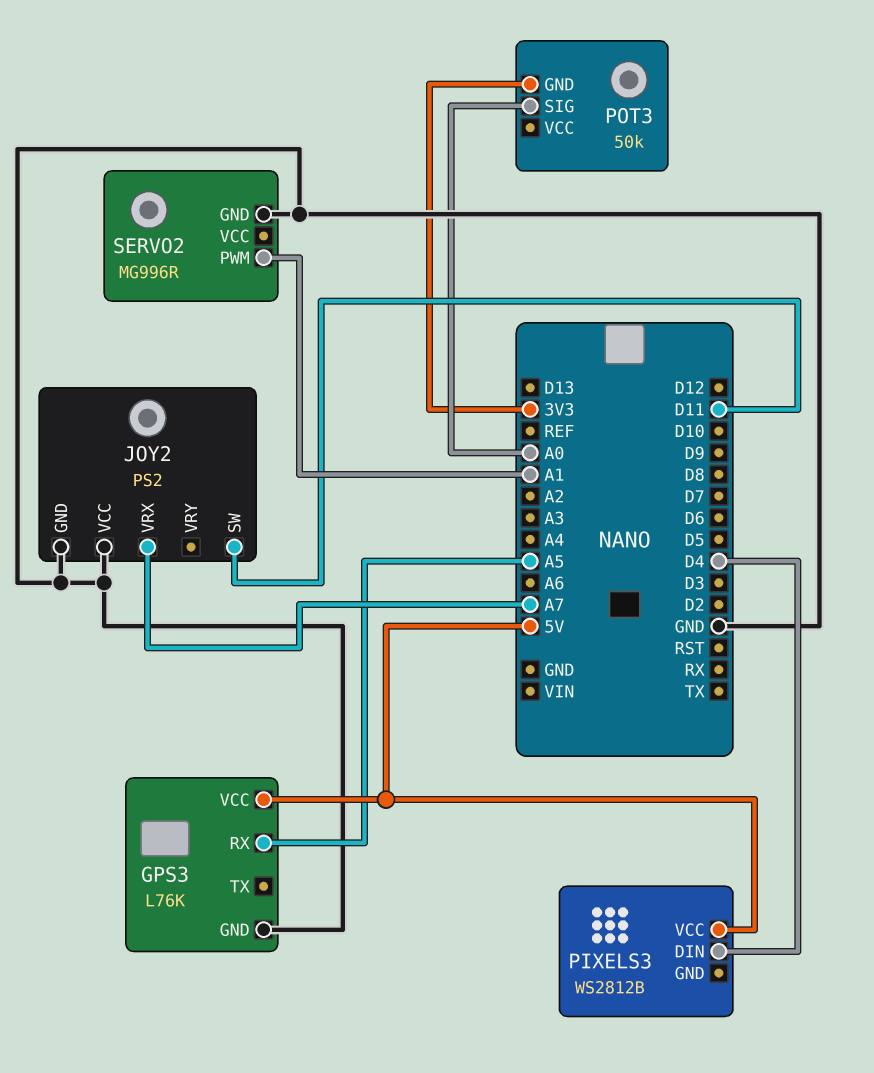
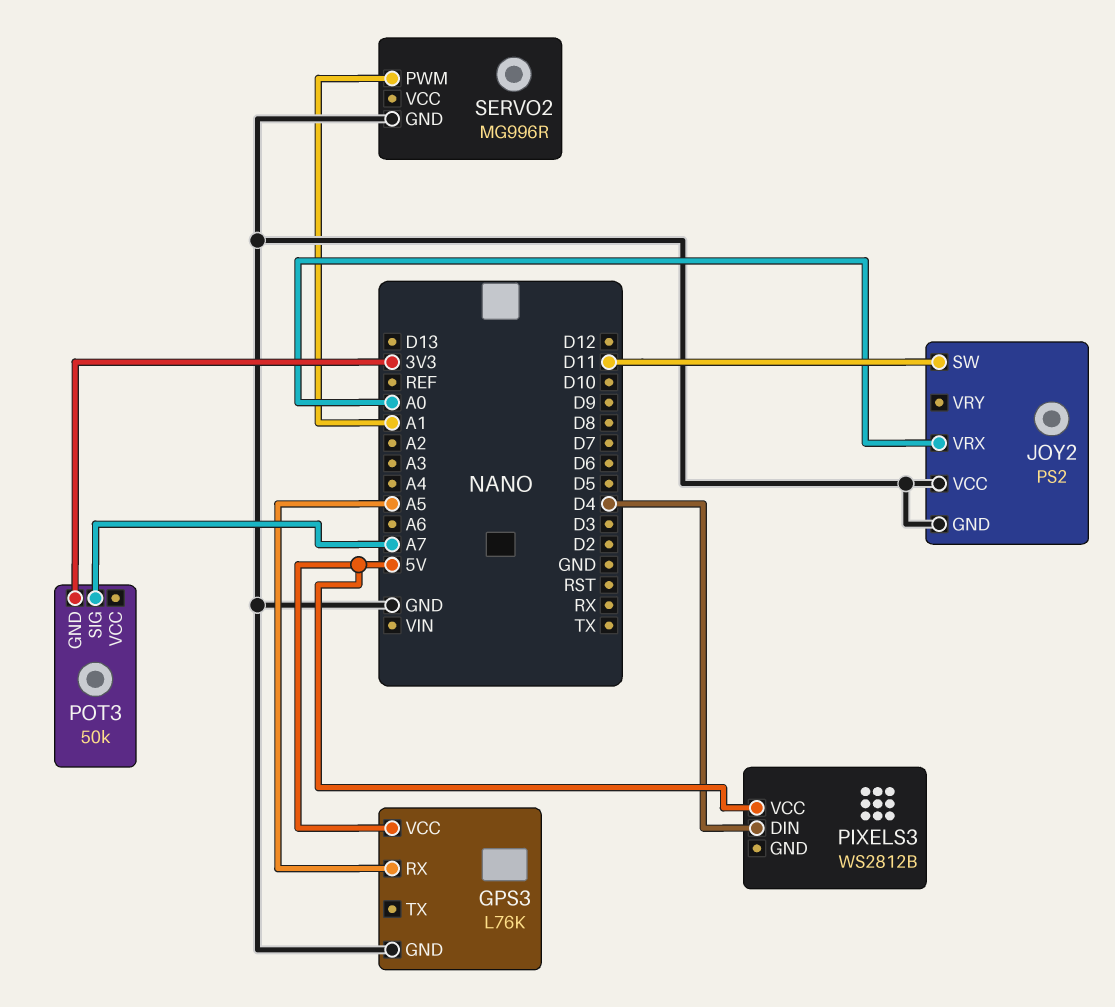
JOY2 pin VRX: A7 -> A0
POT3 pin SIG: A0 -> A7

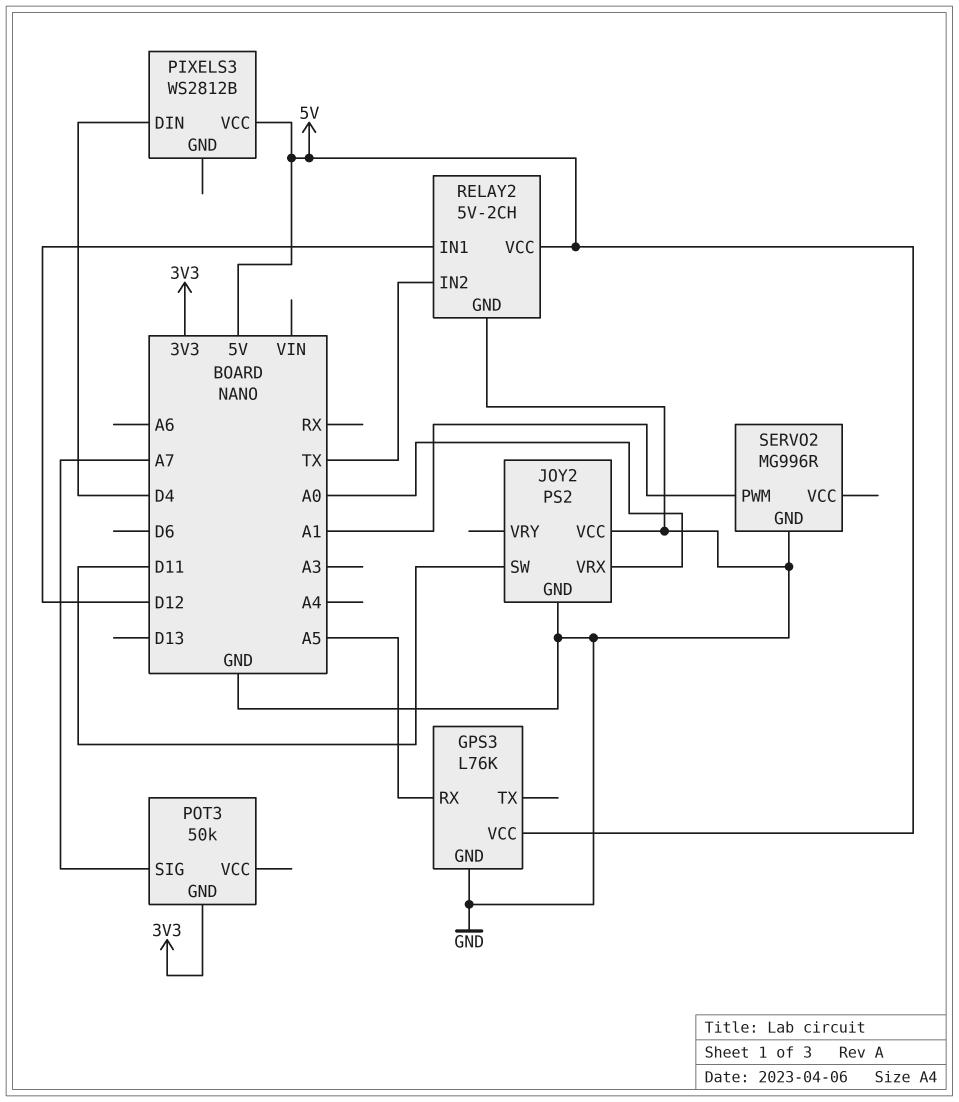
RELAY2: none -> 5V-2CH
RELAY2 pin GND: none -> GND
RELAY2 pin IN1: none -> D12
RELAY2 pin IN2: none -> TX
RELAY2 pin VCC: none -> 5V

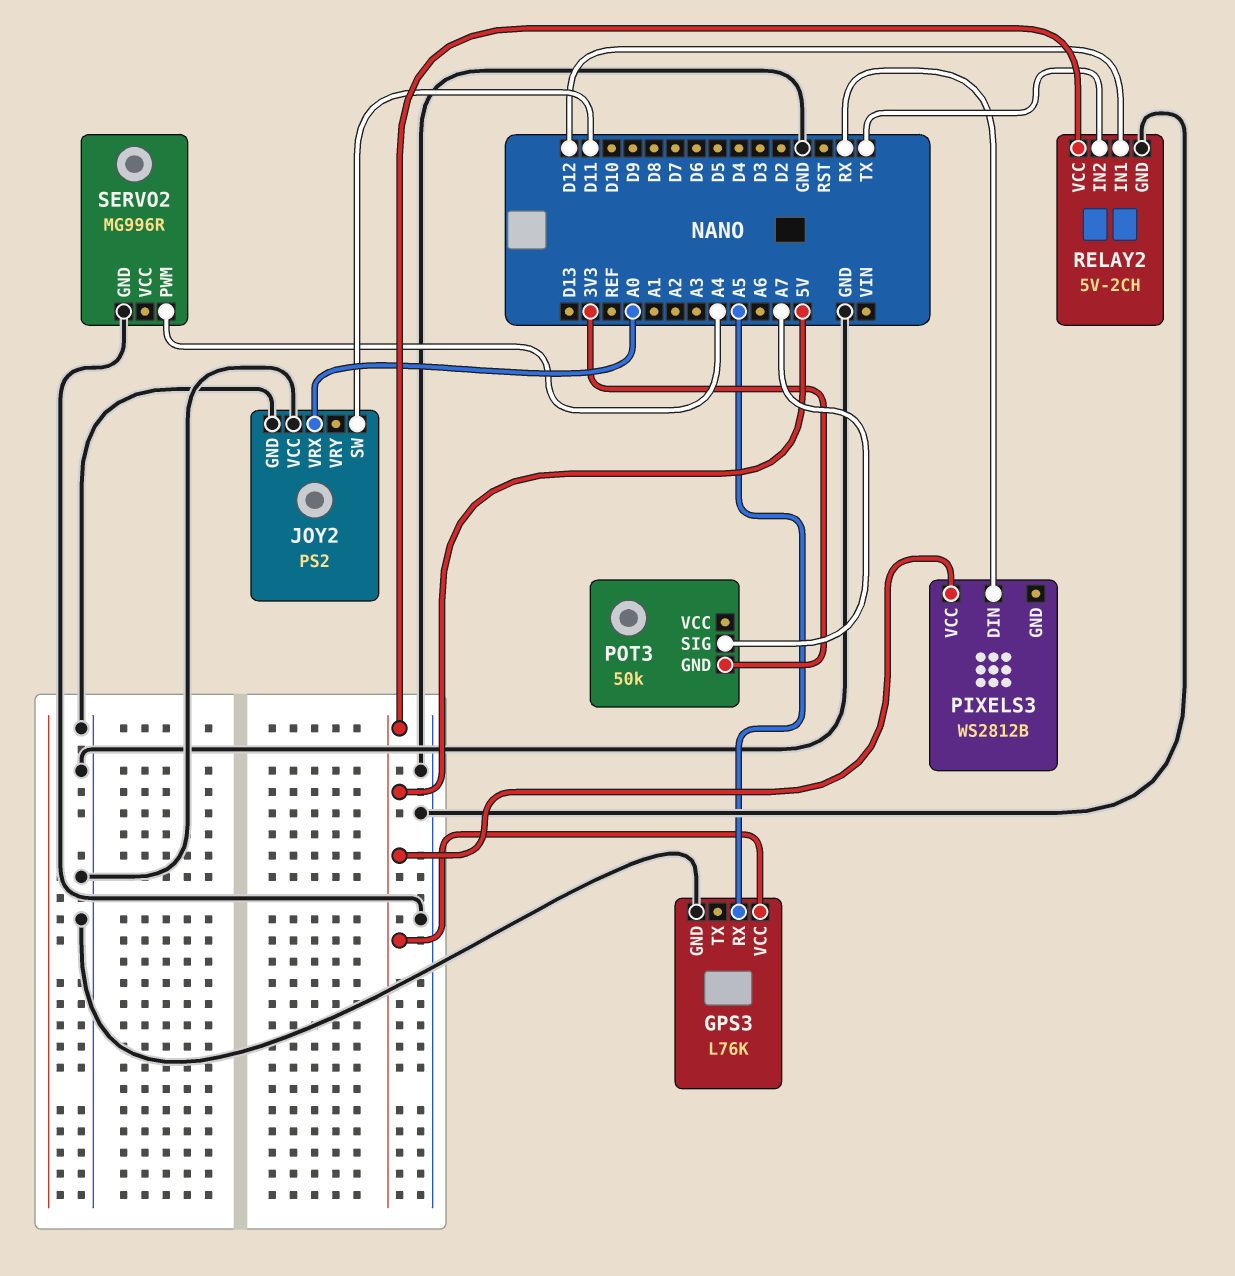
PIXELS3 pin DIN: D4 -> RX
SERVO2 pin PWM: A1 -> A4

